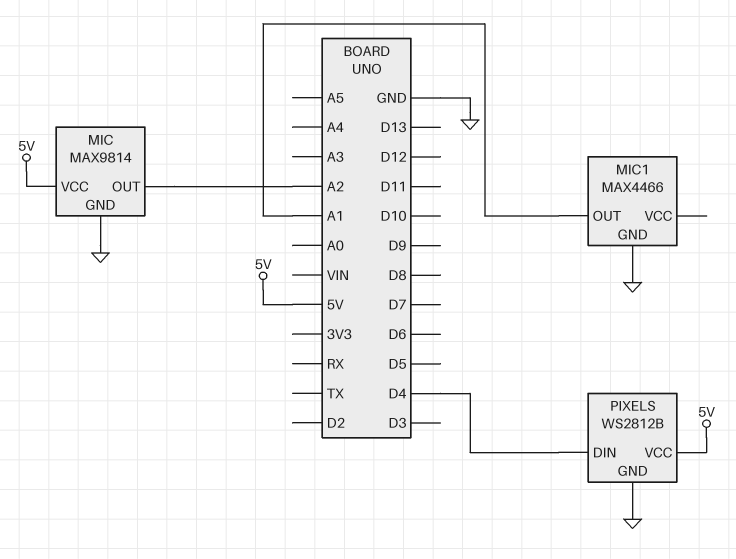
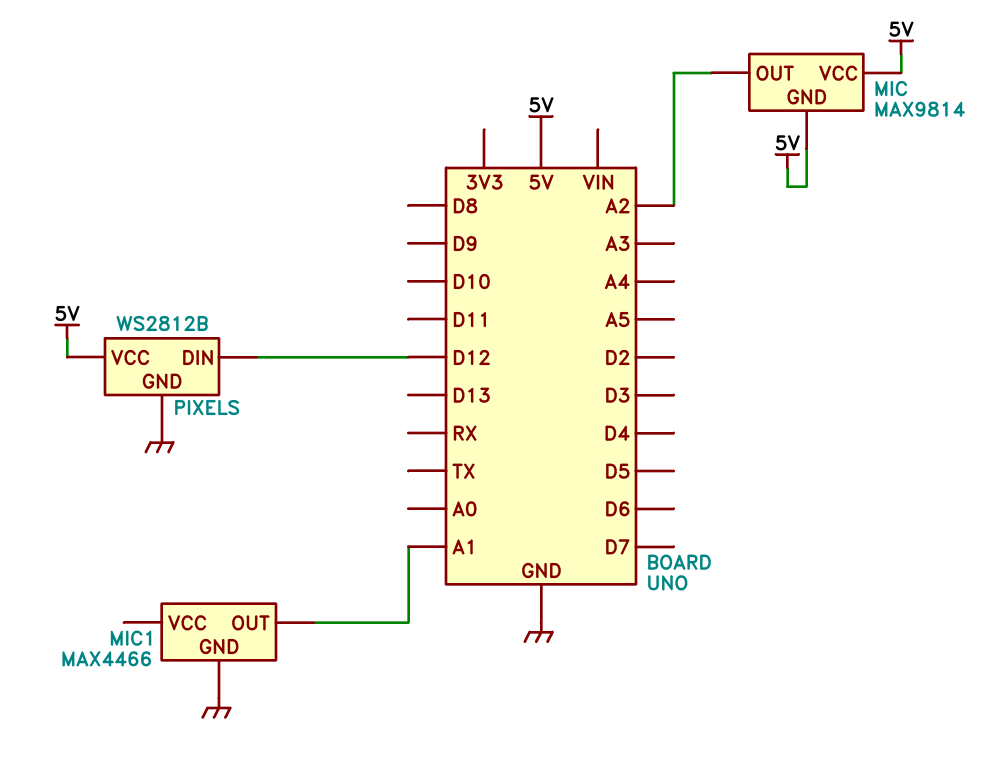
MIC pin GND: GND -> 5V
PIXELS pin DIN: D4 -> D12

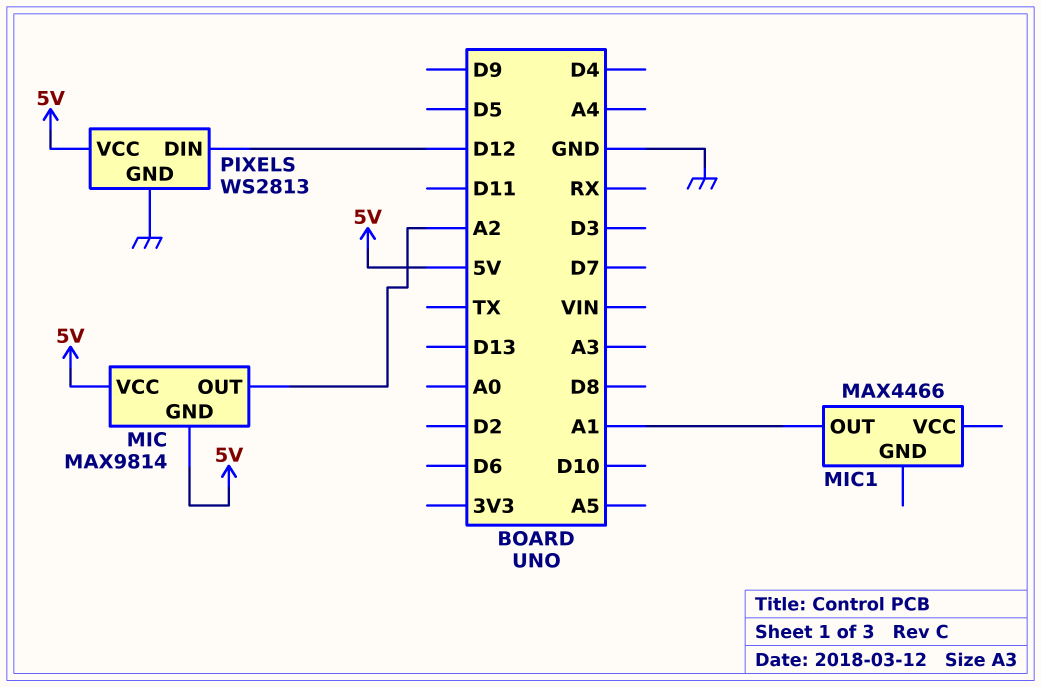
MIC1 pin GND: GND -> none
PIXELS: WS2812B -> WS2813

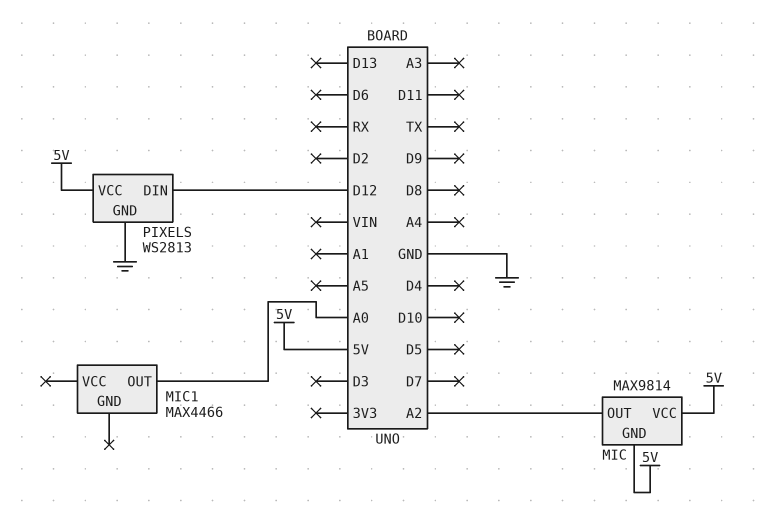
MIC1 pin OUT: A1 -> A0

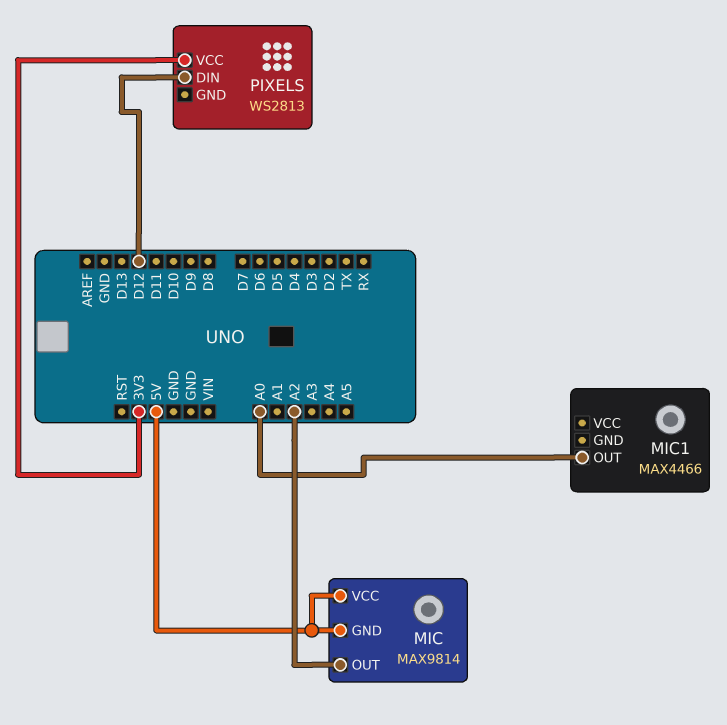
PIXELS pin GND: GND -> none
PIXELS pin VCC: 5V -> 3V3

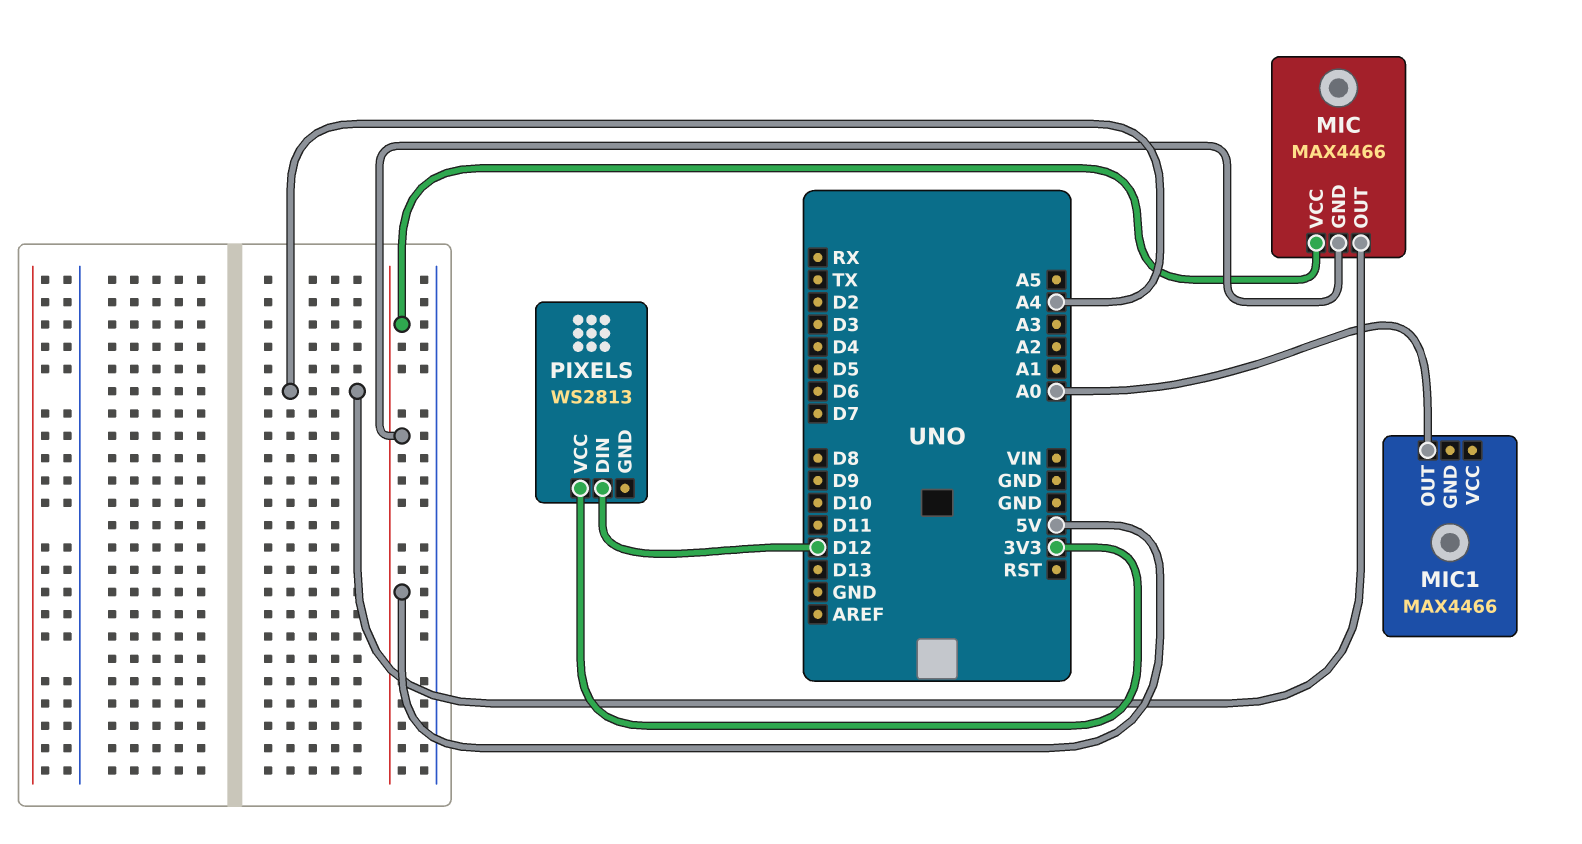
MIC: MAX9814 -> MAX4466
MIC pin OUT: A2 -> A4

